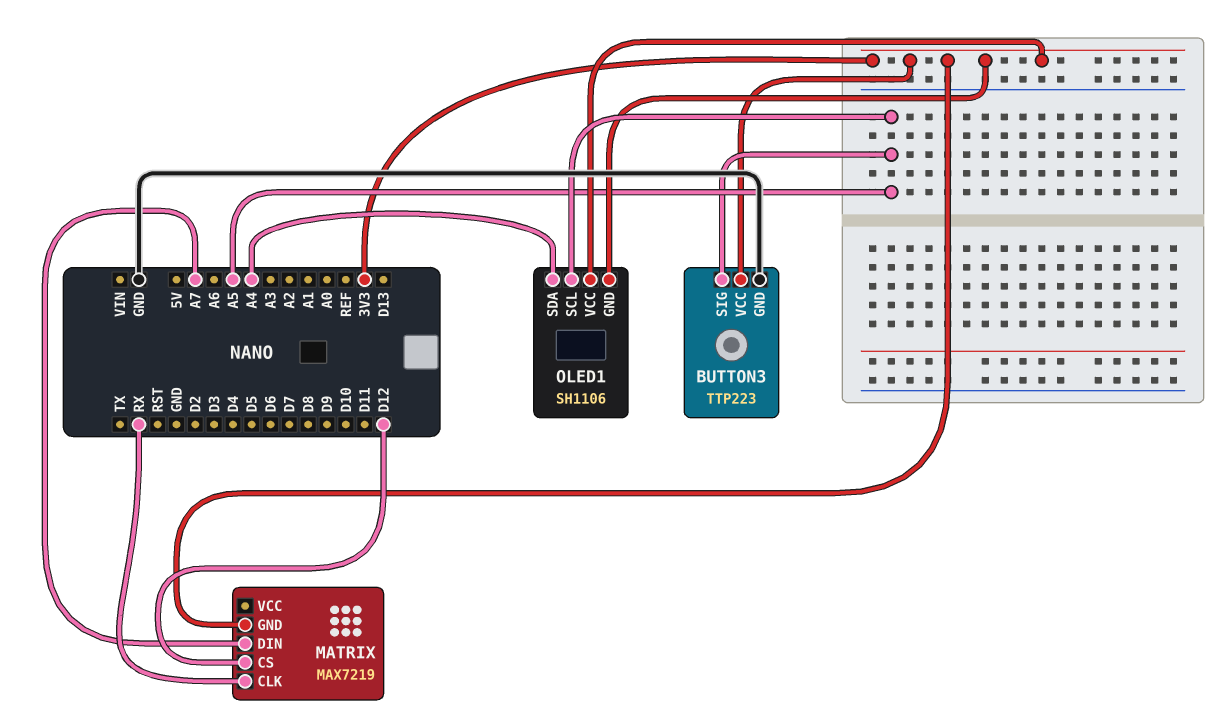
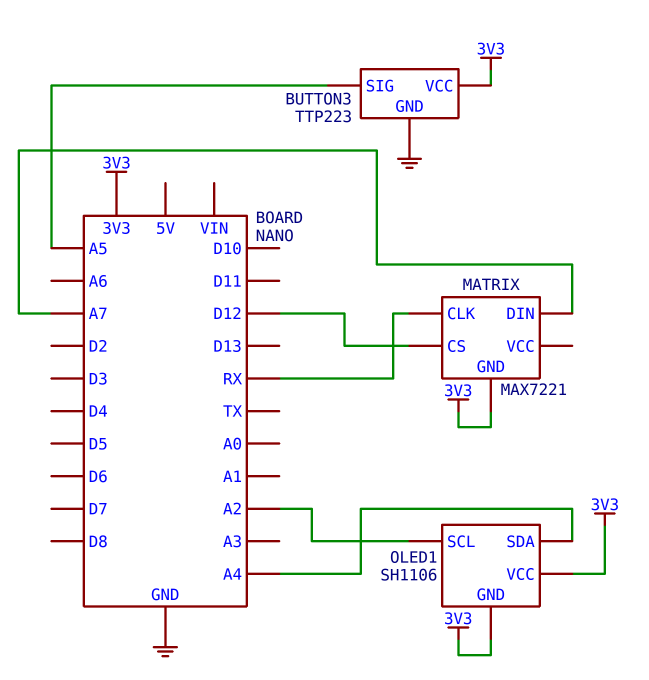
MATRIX: MAX7219 -> MAX7221
OLED1 pin SCL: A5 -> A2

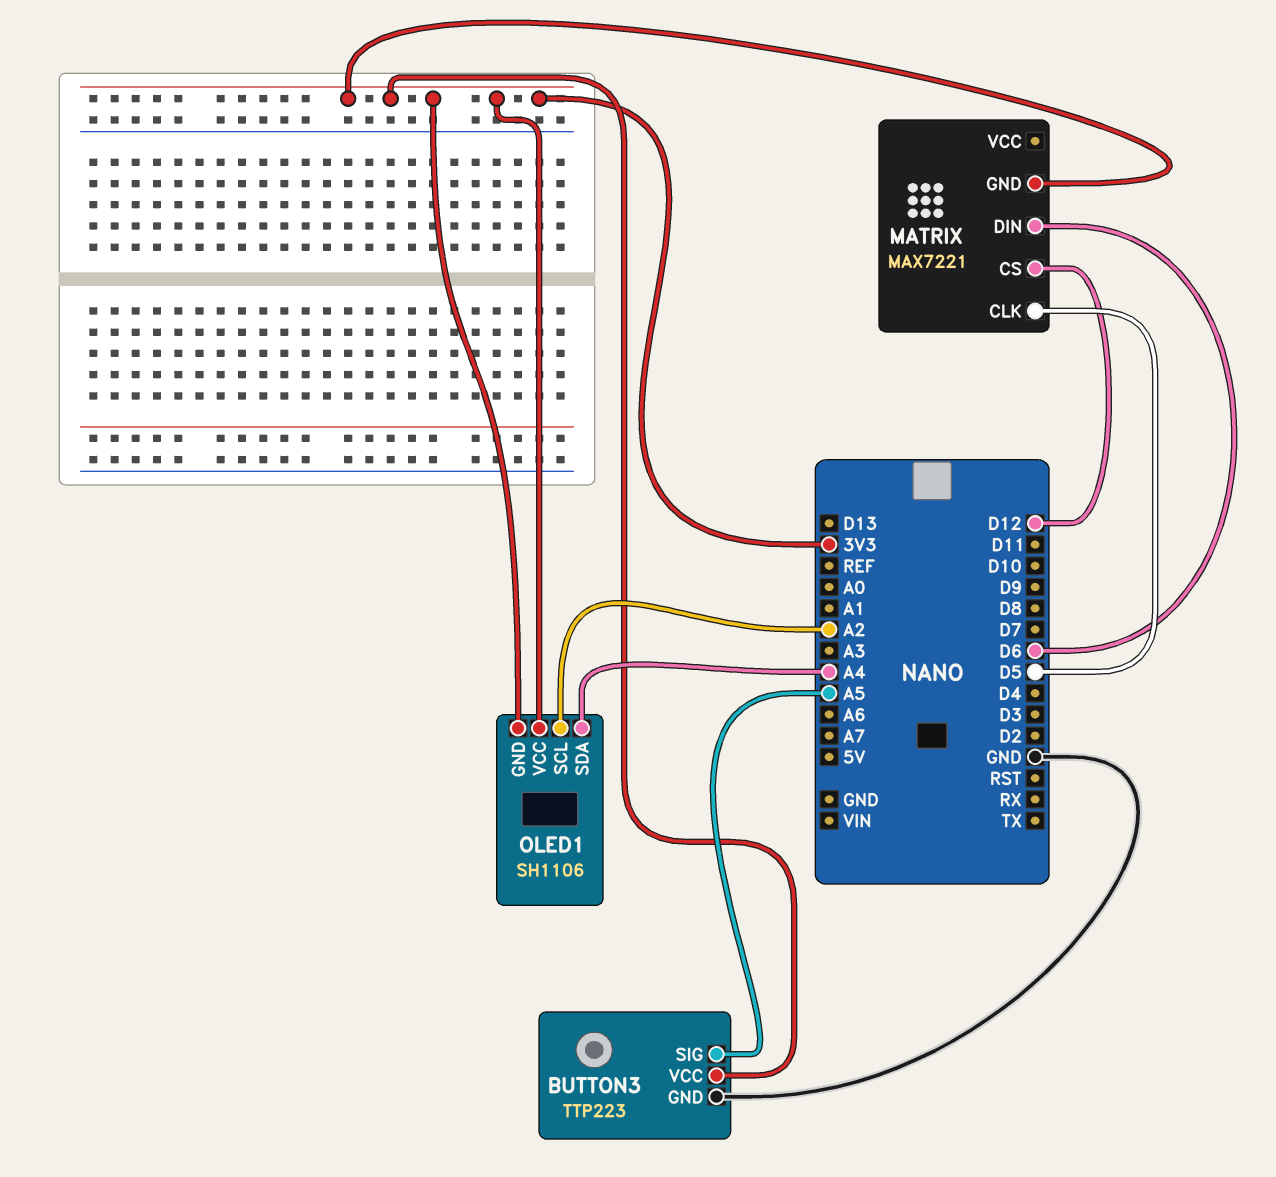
MATRIX pin CLK: RX -> D5
MATRIX pin DIN: A7 -> D6

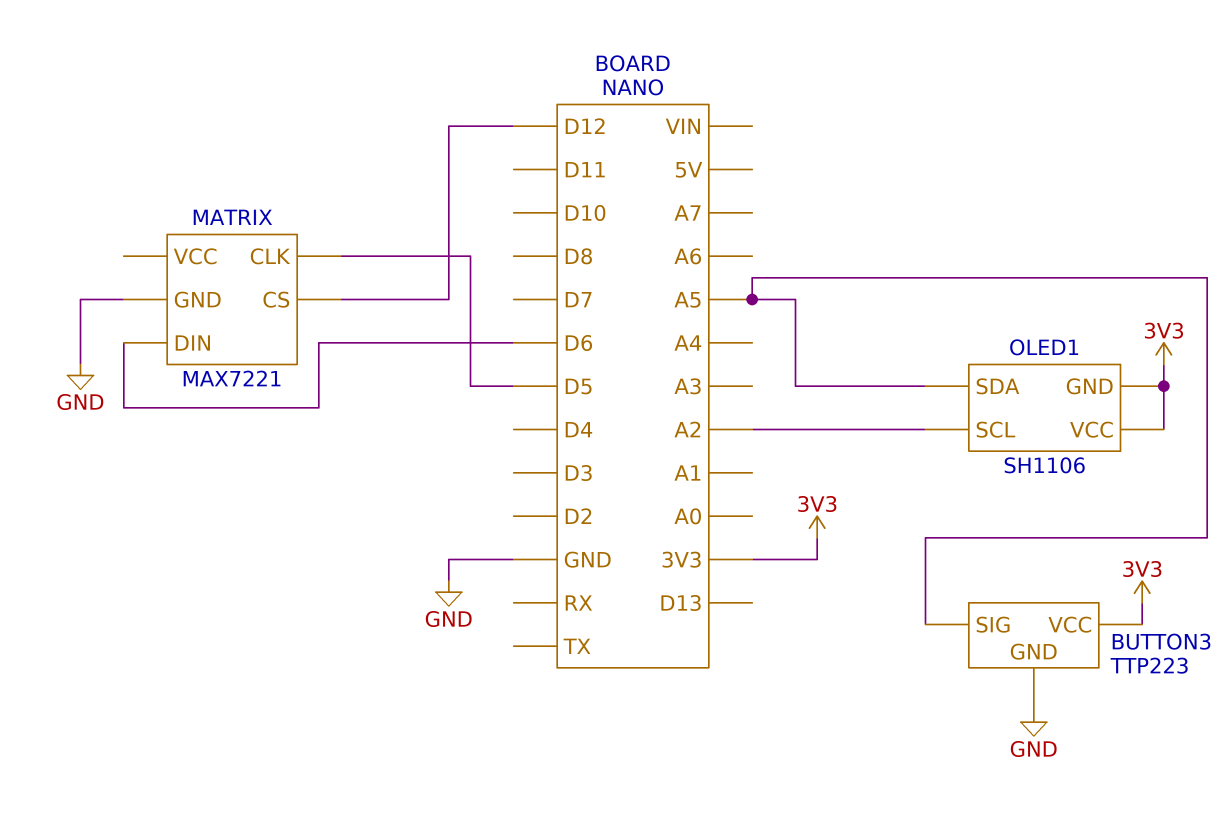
MATRIX pin GND: 3V3 -> GND
OLED1 pin SDA: A4 -> A5

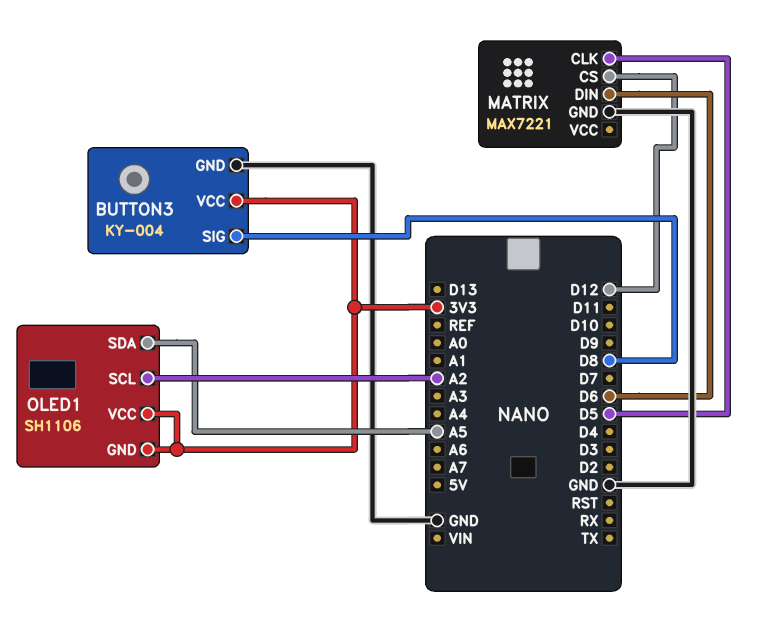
BUTTON3: TTP223 -> KY-004
BUTTON3 pin SIG: A5 -> D8

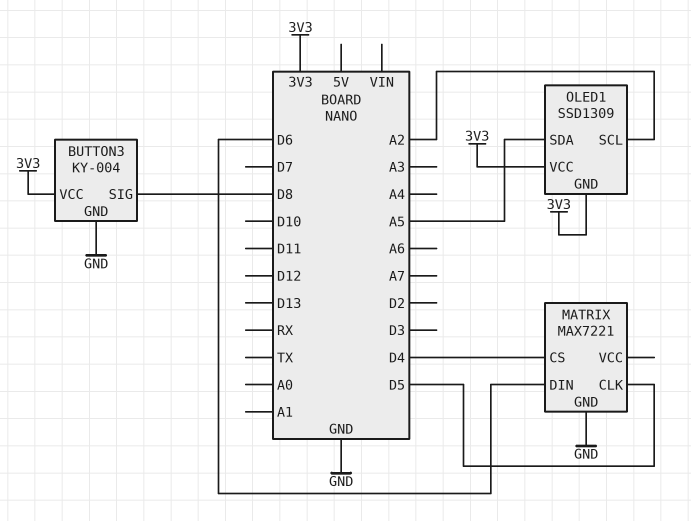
MATRIX pin CS: D12 -> D4
OLED1: SH1106 -> SSD1309

